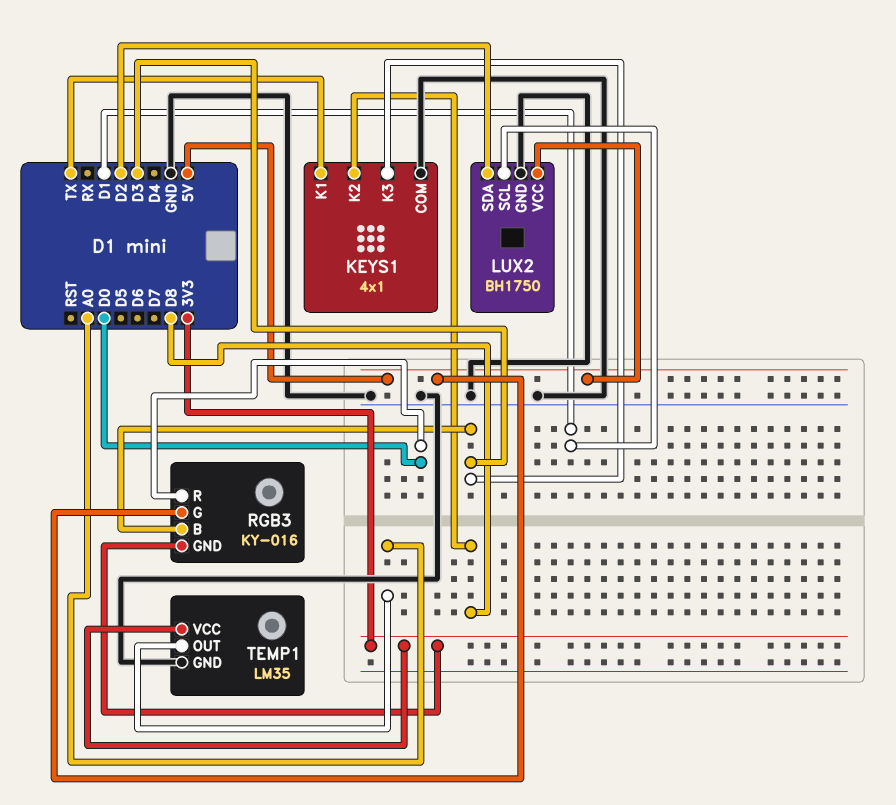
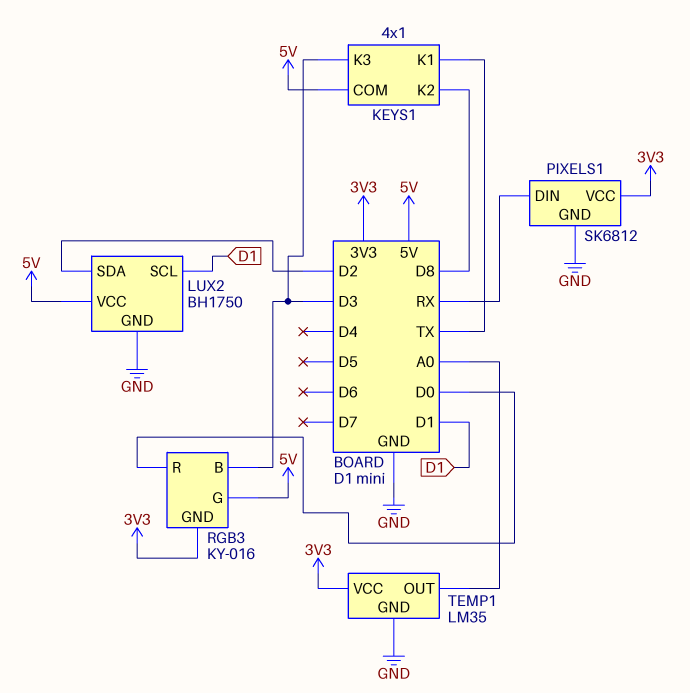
KEYS1 pin COM: GND -> 5V
PIXELS1: none -> SK6812
PIXELS1 pin DIN: none -> RX
PIXELS1 pin GND: none -> GND
PIXELS1 pin VCC: none -> 3V3

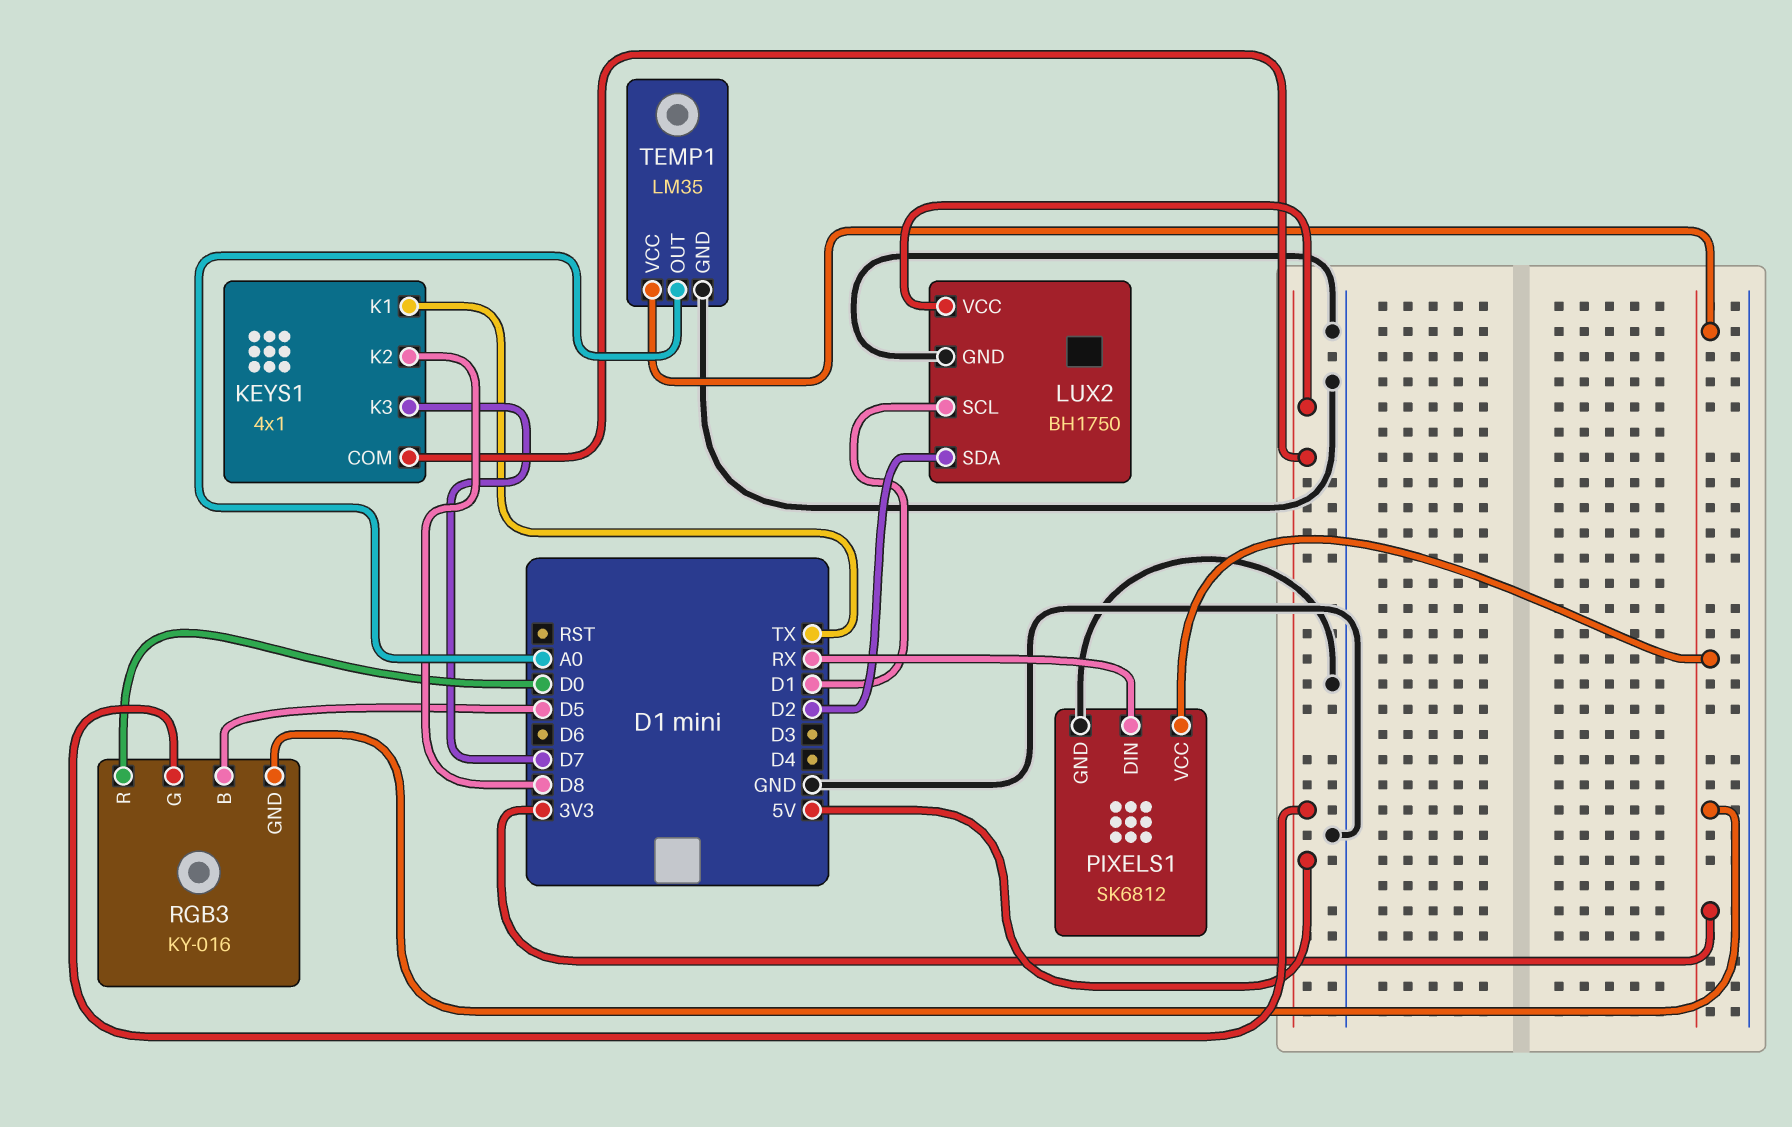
KEYS1 pin K3: D3 -> D7
RGB3 pin B: D3 -> D5

